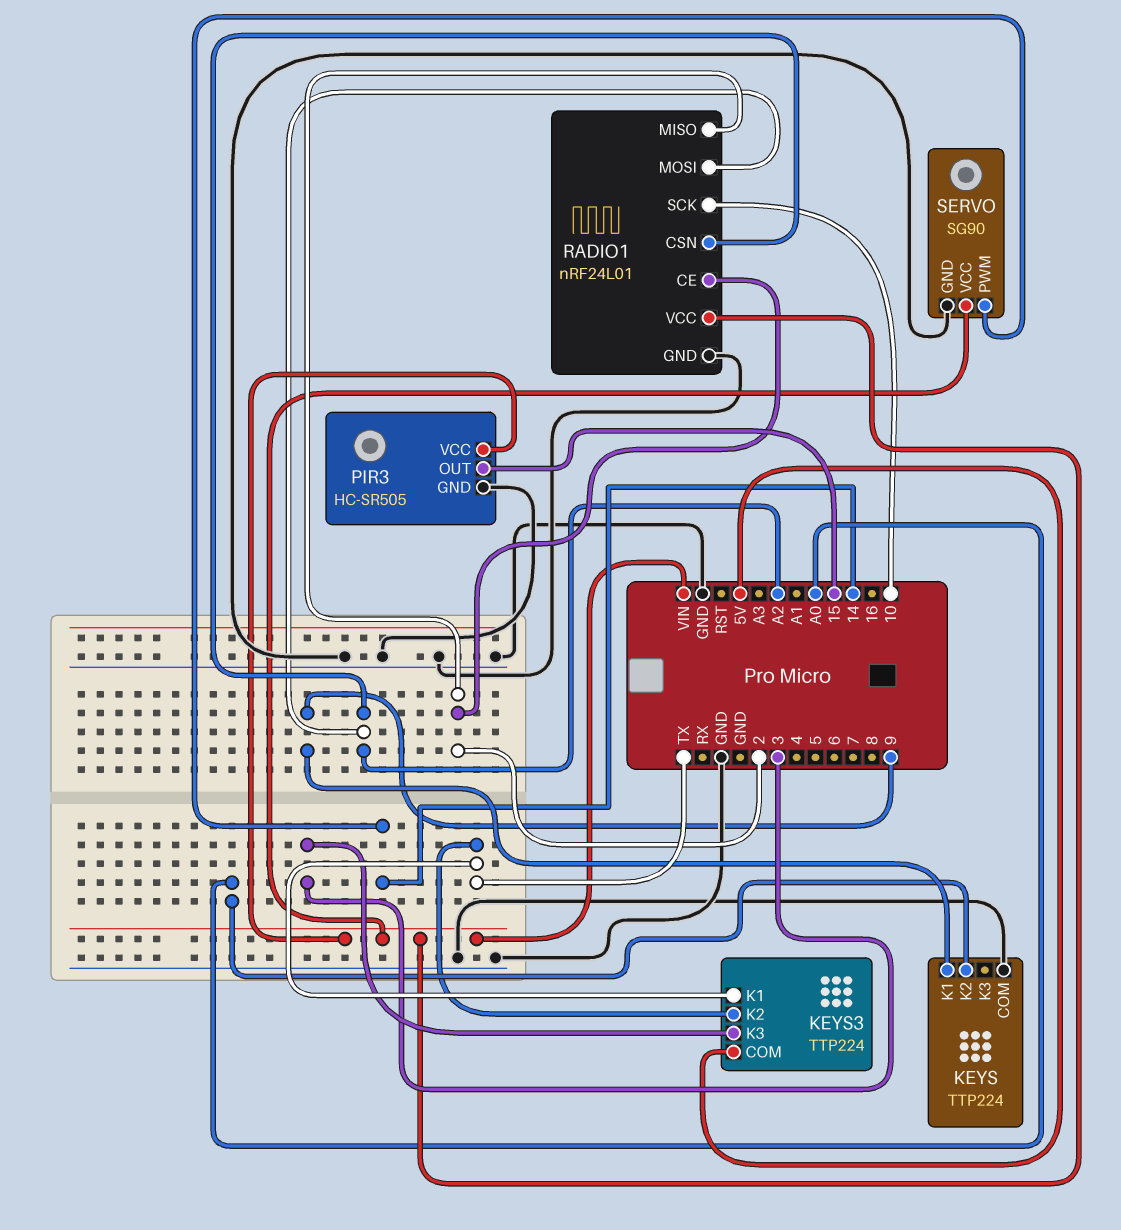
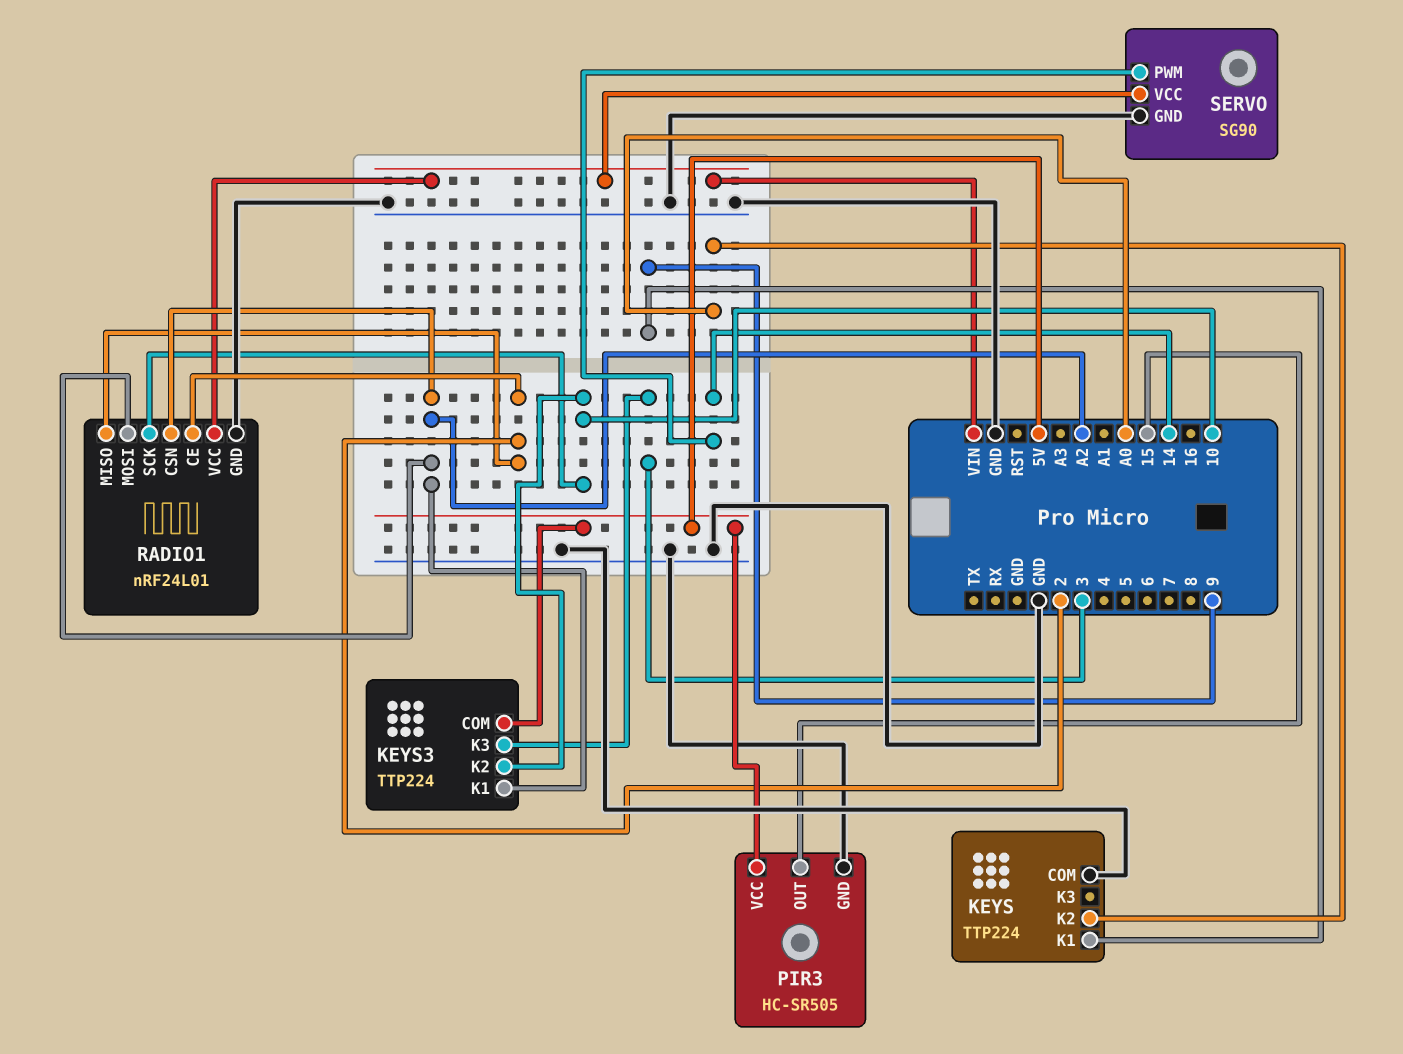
KEYS3 pin K1: TX -> A2
KEYS3 pin K2: TX -> 10
PIR3 pin VCC: VIN -> 5V

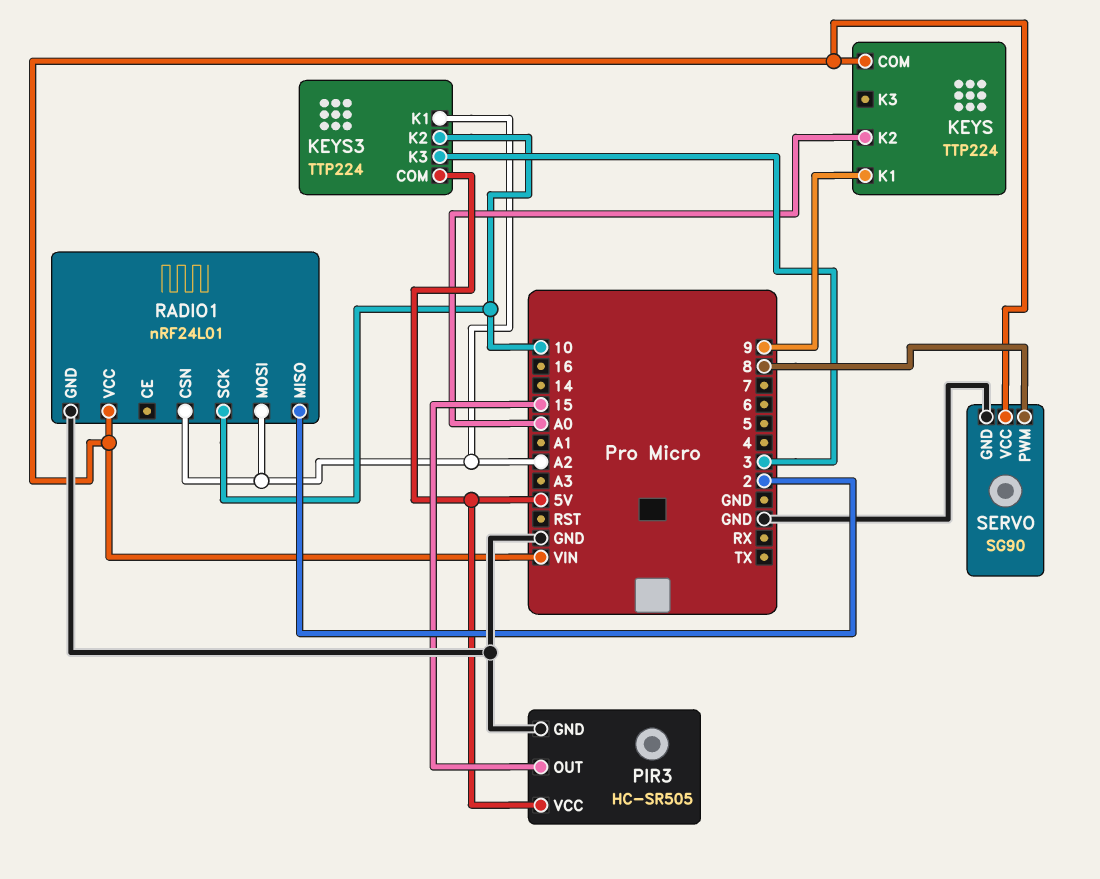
KEYS pin COM: GND -> VIN
RADIO1 pin CE: 2 -> none
SERVO pin PWM: 14 -> 8

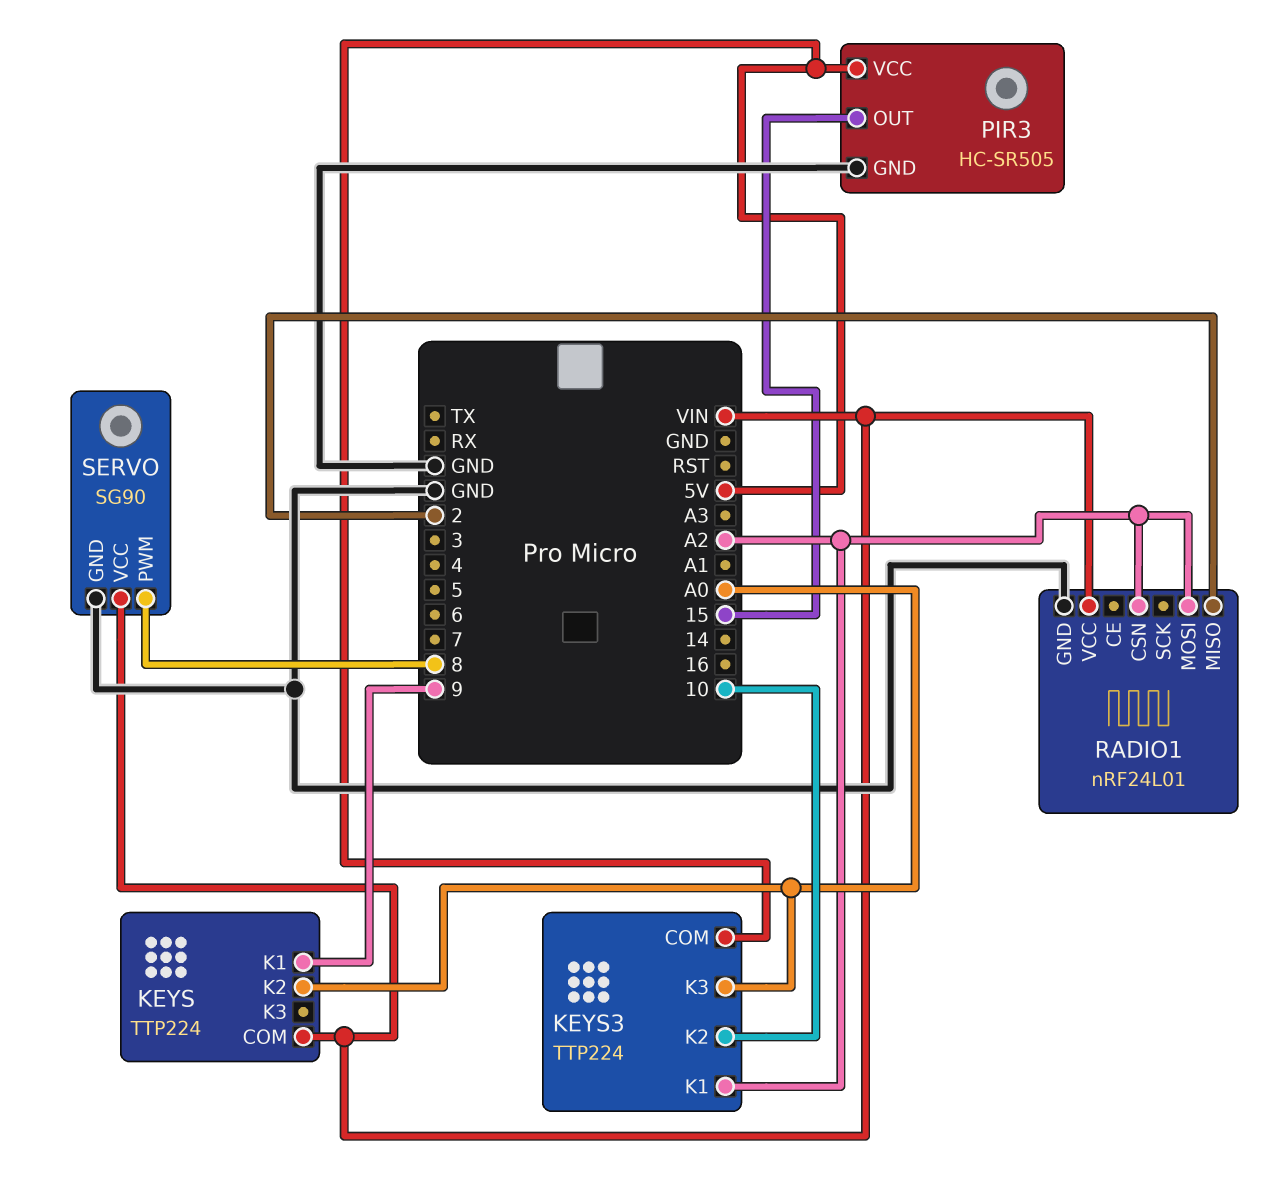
KEYS3 pin K3: 3 -> A0
RADIO1 pin SCK: 10 -> none

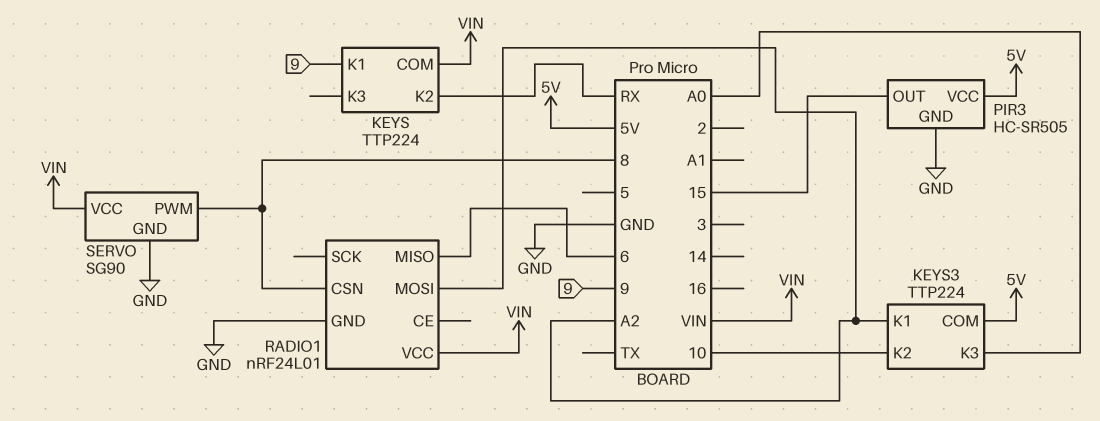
KEYS pin K2: A0 -> RX
RADIO1 pin CSN: A2 -> 8
RADIO1 pin MISO: 2 -> 6

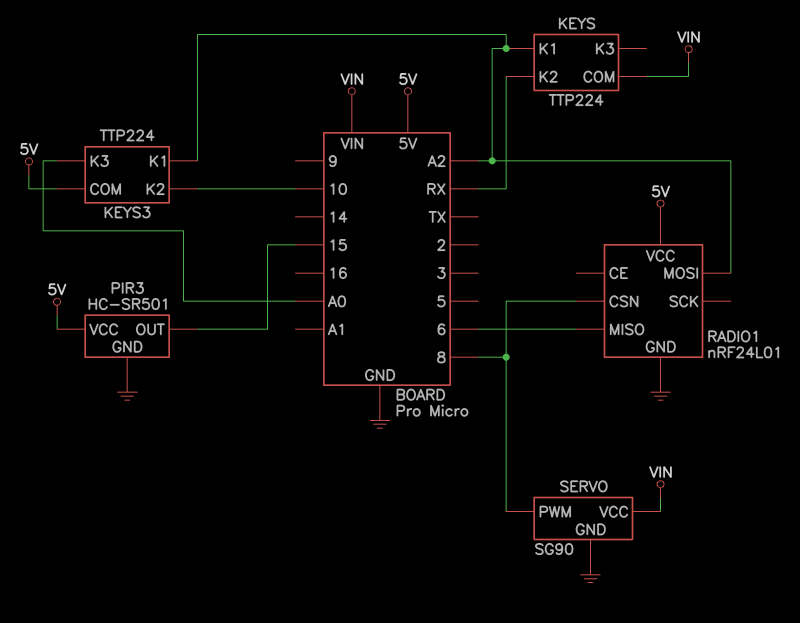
KEYS pin K1: 9 -> A2
PIR3: HC-SR505 -> HC-SR501
RADIO1 pin VCC: VIN -> 5V

